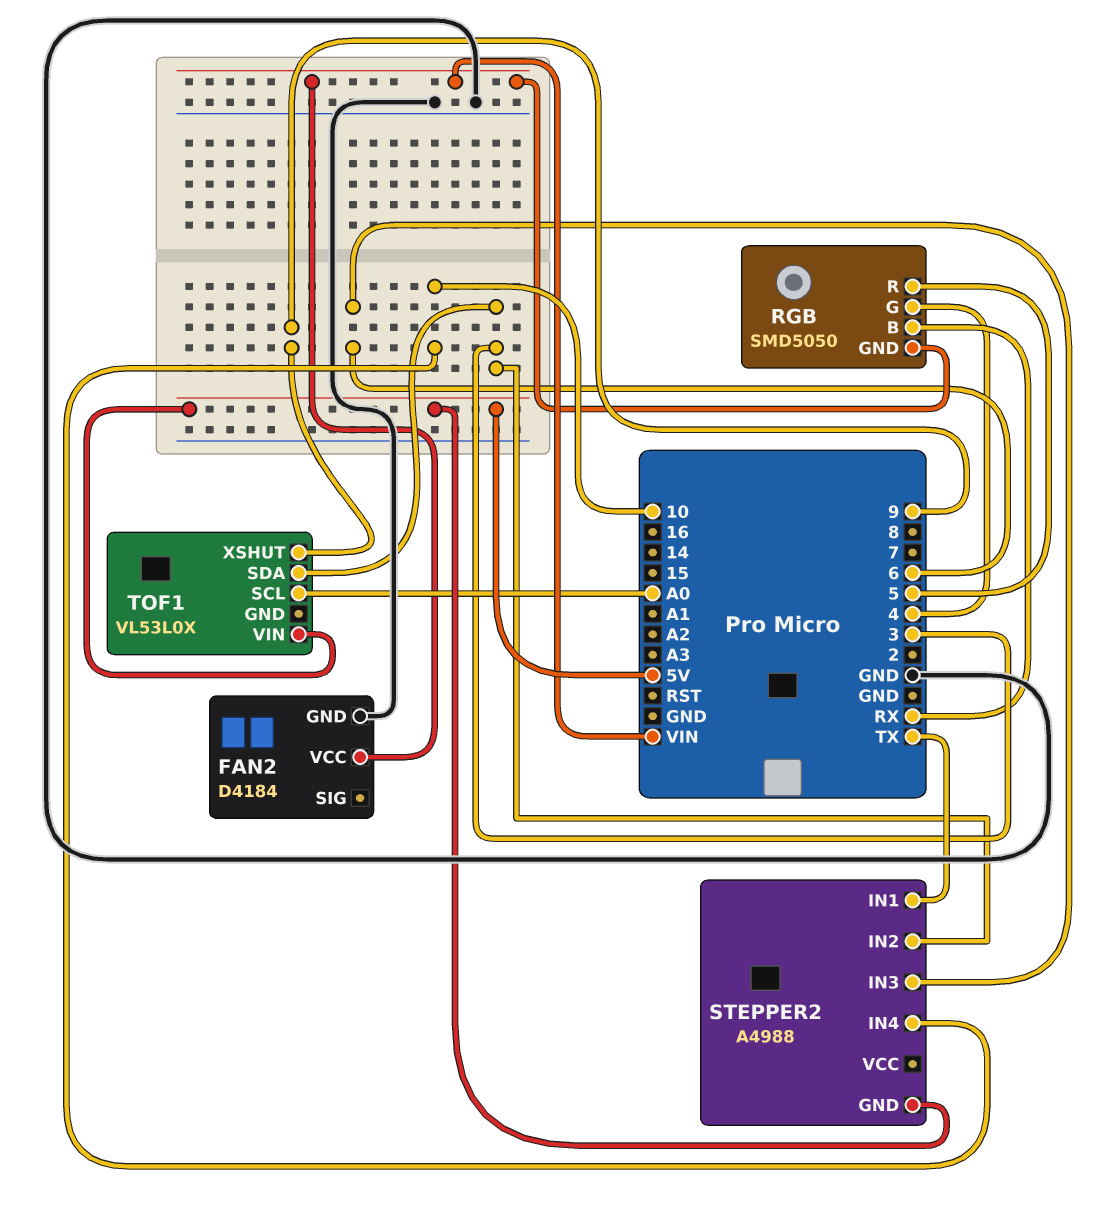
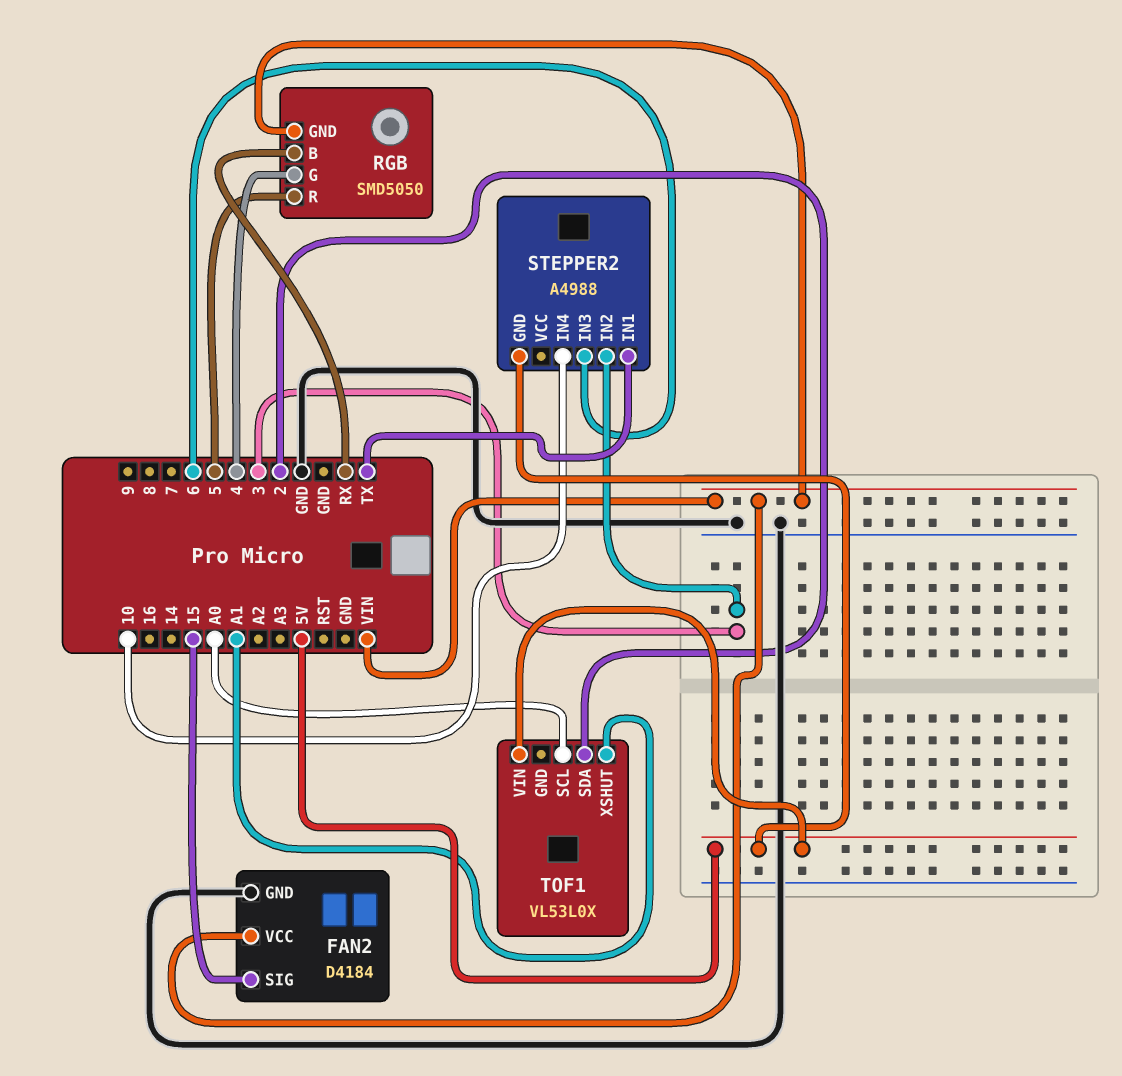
FAN2 pin SIG: none -> 15
TOF1 pin SDA: 3 -> 2
TOF1 pin XSHUT: 9 -> A1

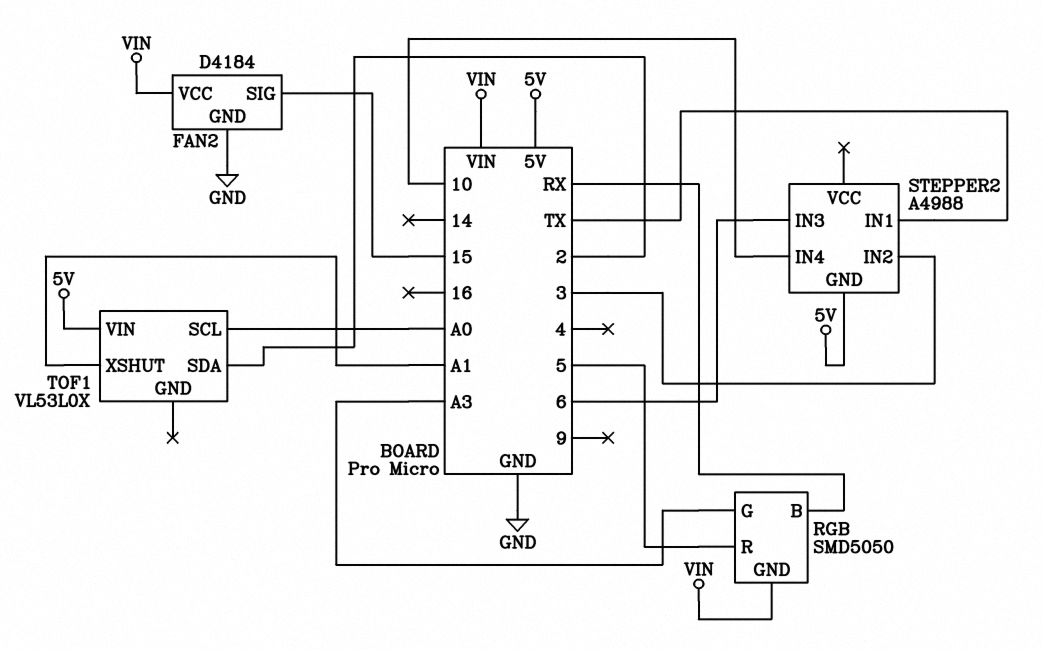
RGB pin G: 4 -> A3

